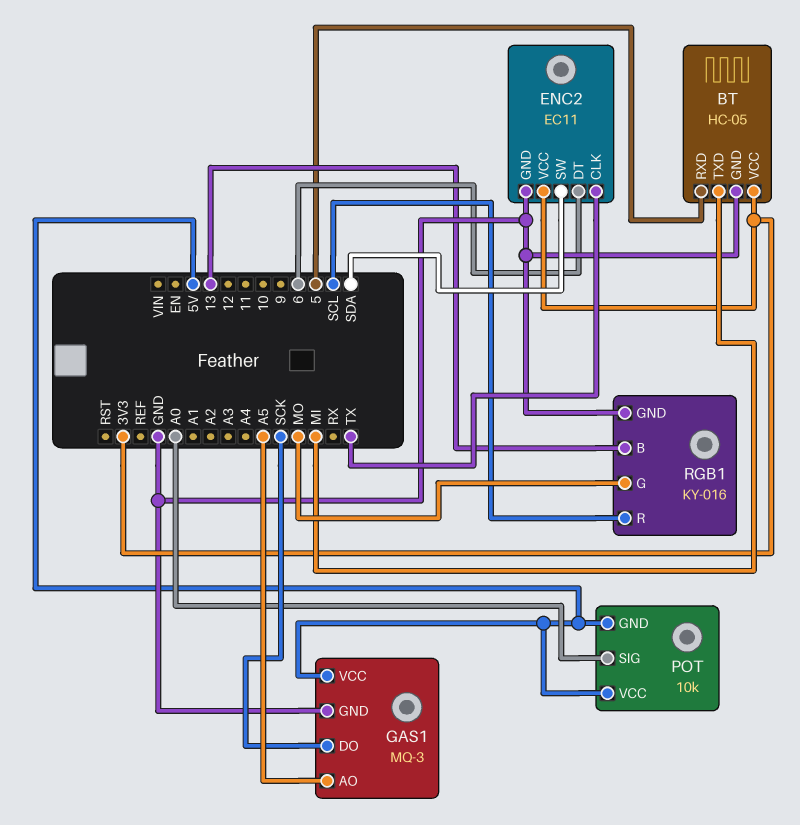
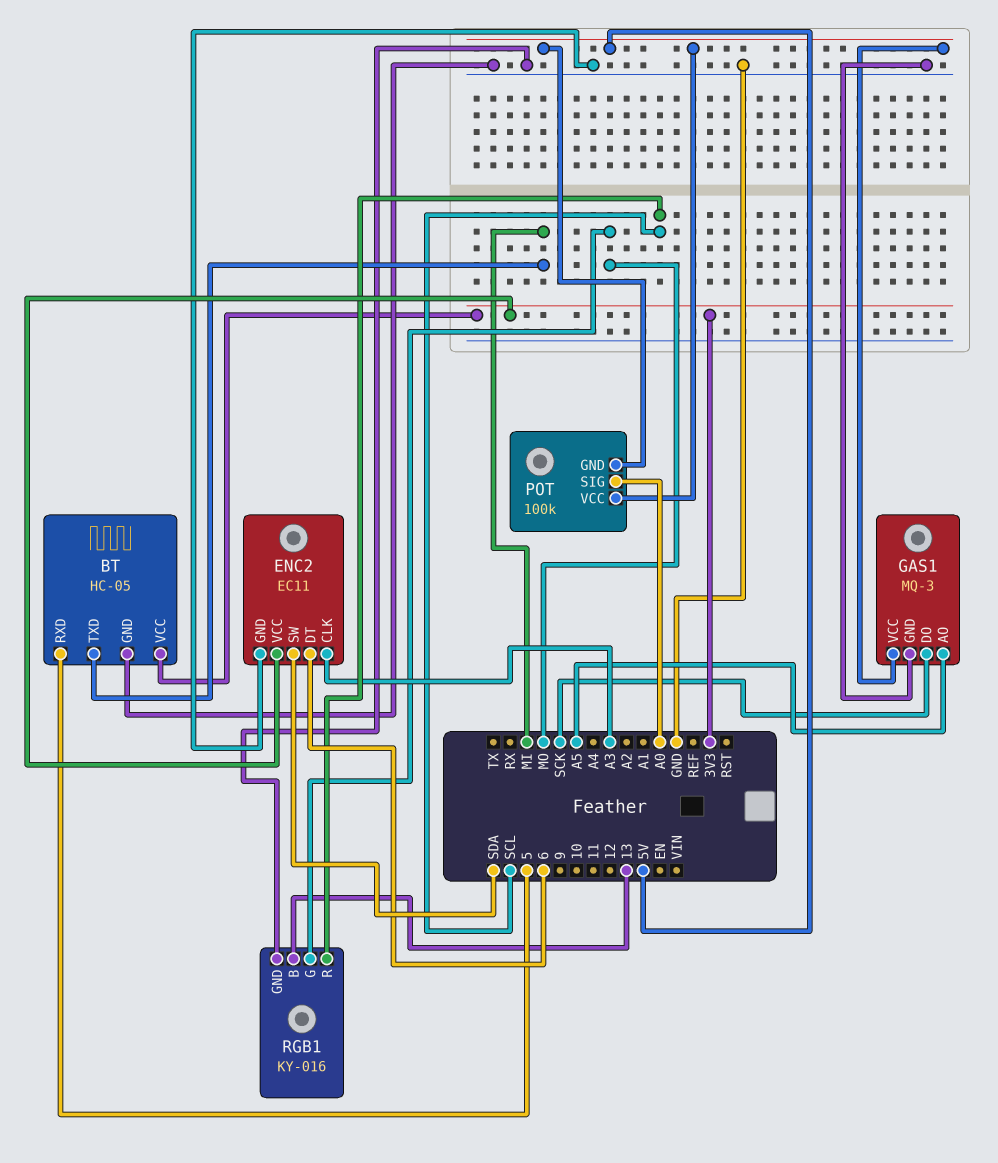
ENC2 pin CLK: TX -> A3
POT: 10k -> 100k

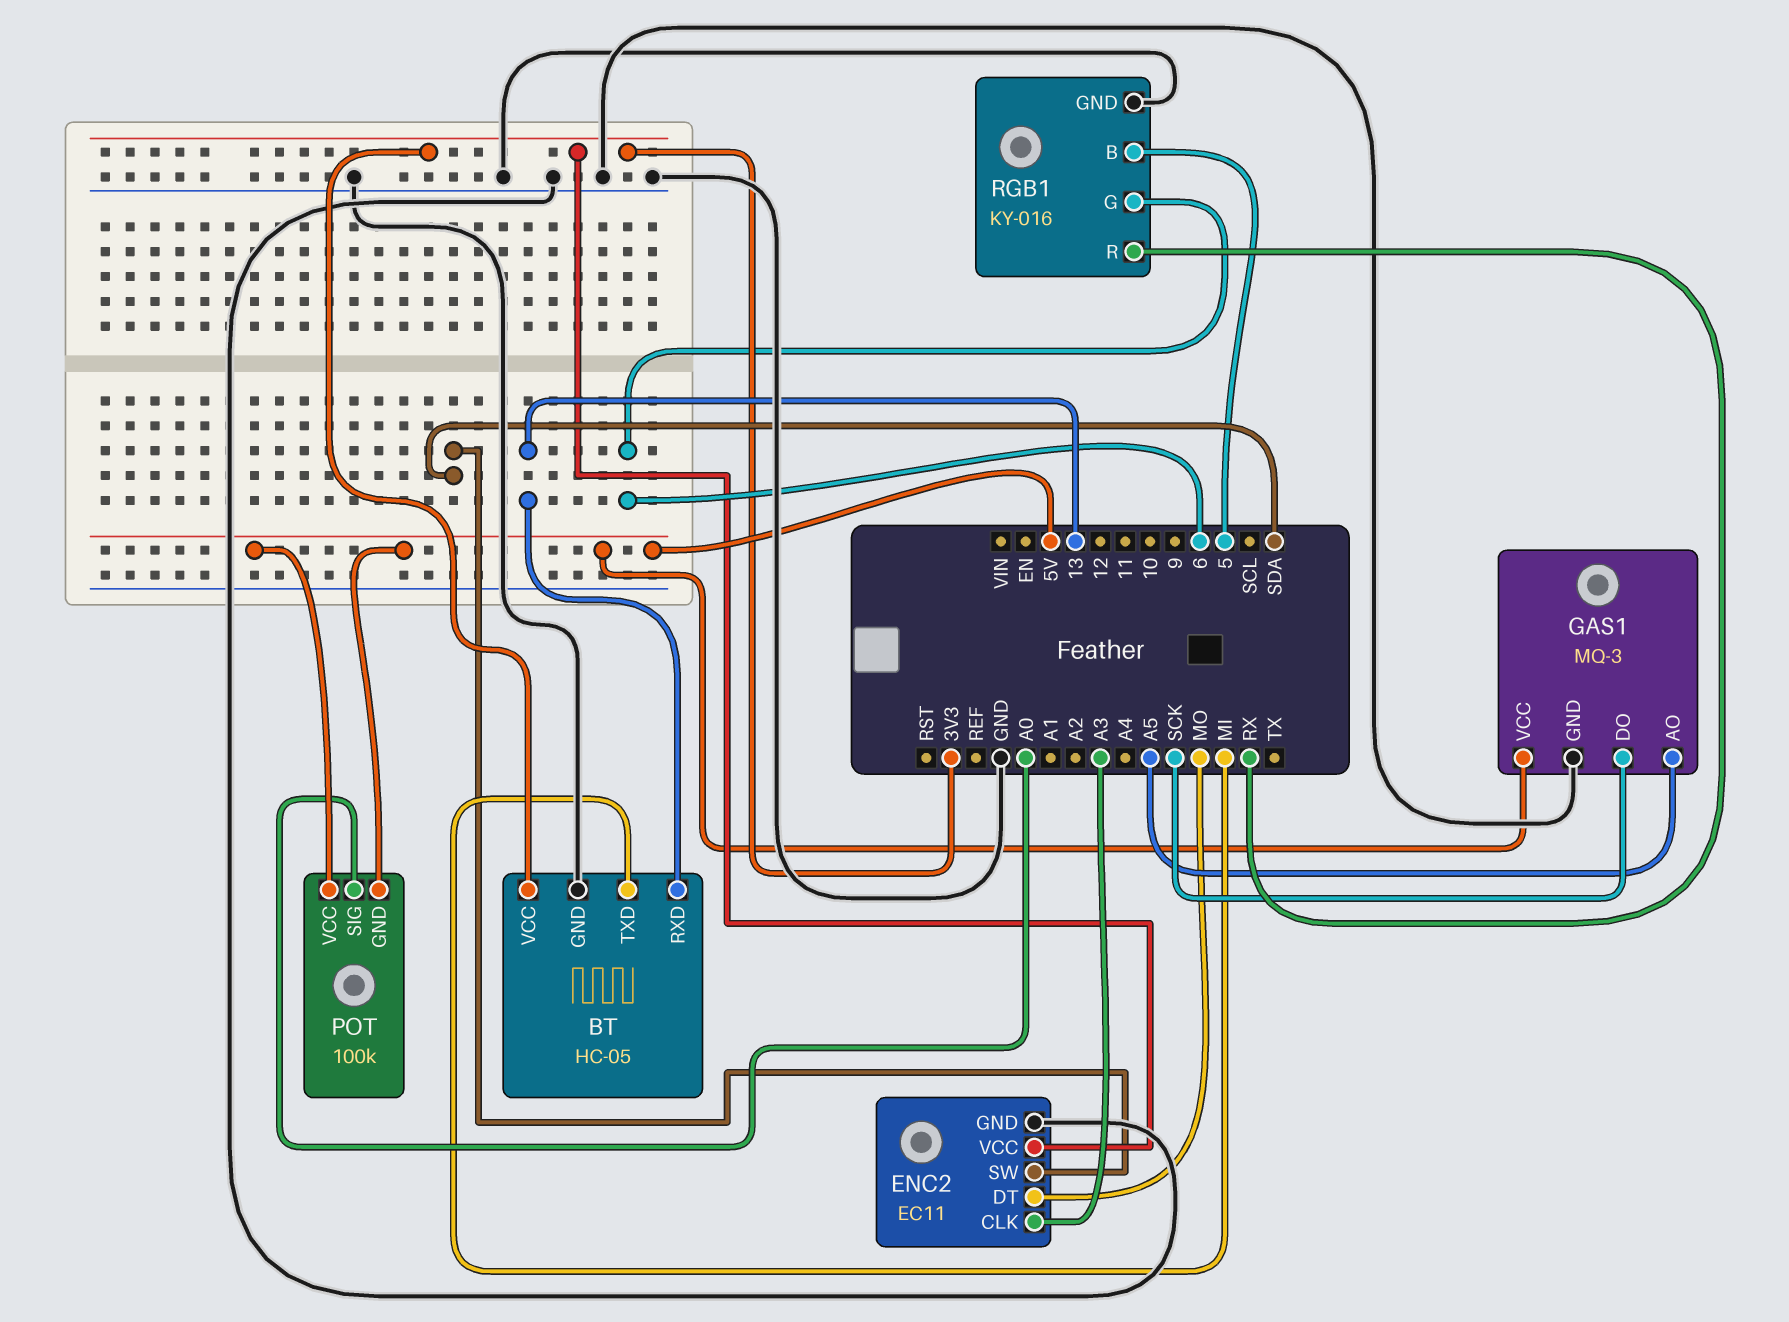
BT pin RXD: 5 -> 13
ENC2 pin DT: 6 -> MO
RGB1 pin B: 13 -> 5
RGB1 pin G: MO -> 6
RGB1 pin R: SCL -> RX

